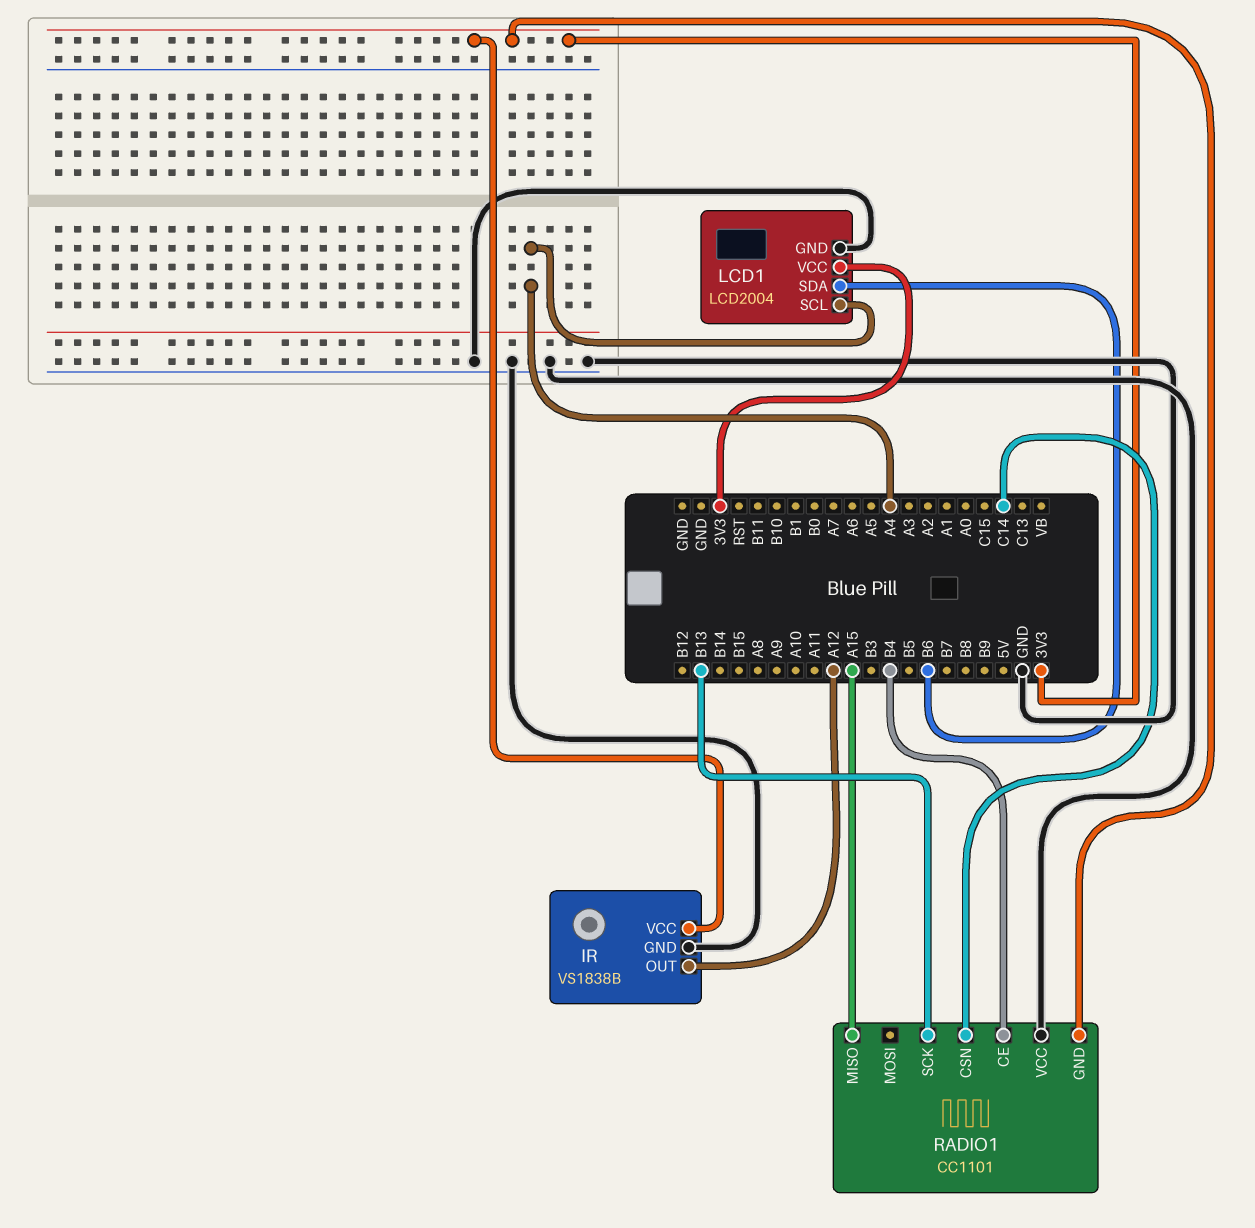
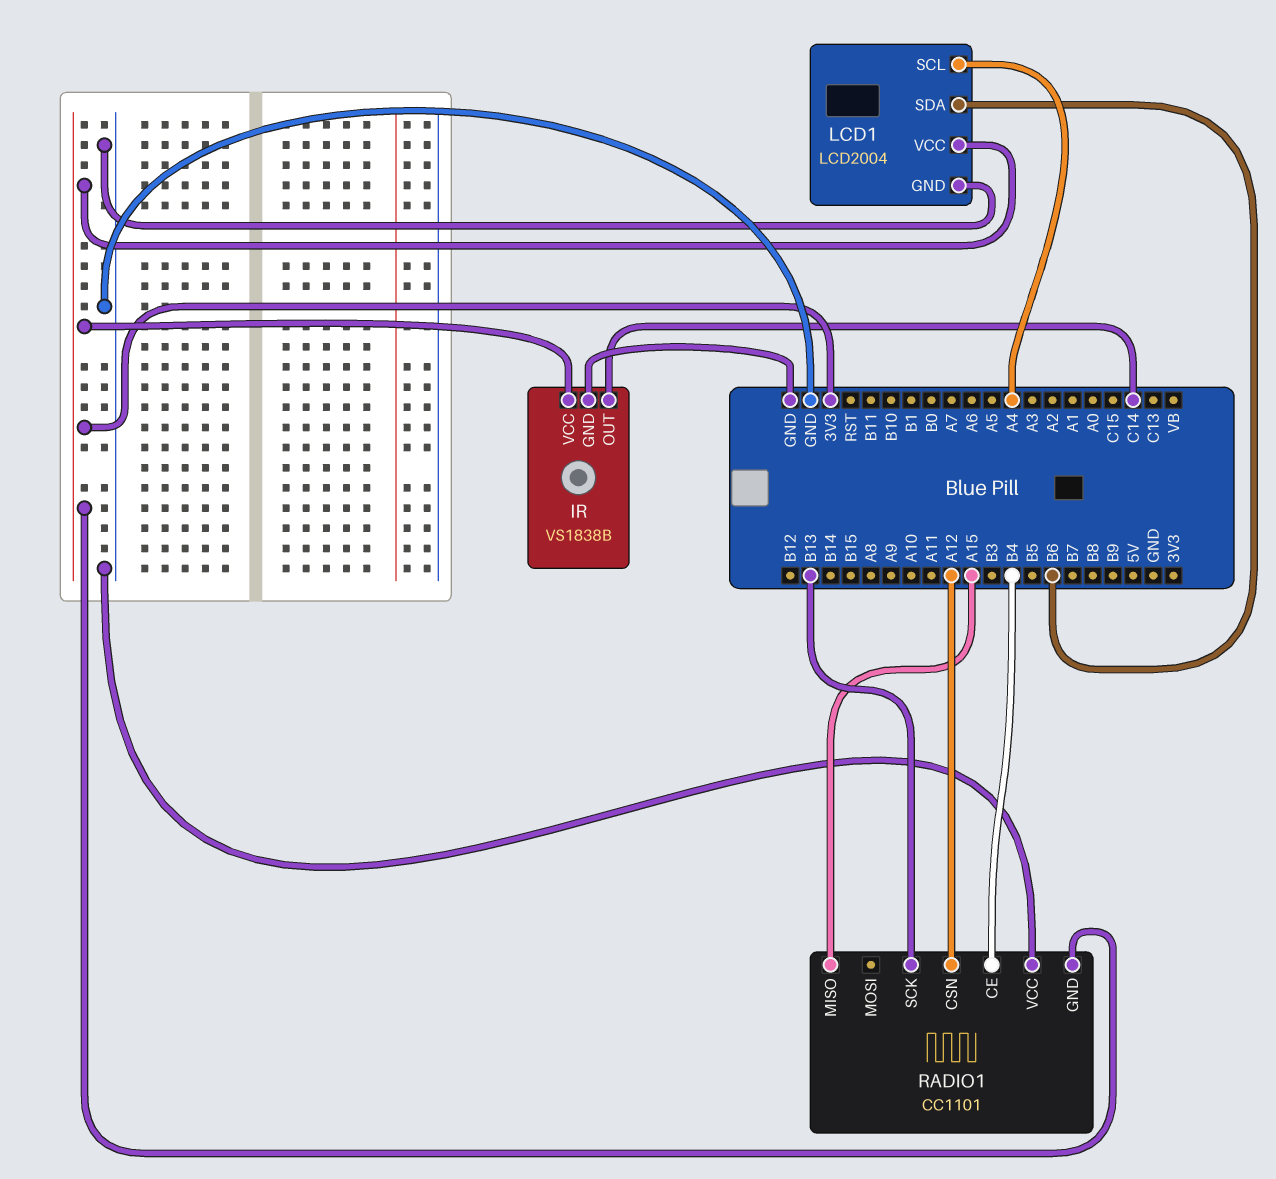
IR pin OUT: A12 -> C14
RADIO1 pin CSN: C14 -> A12

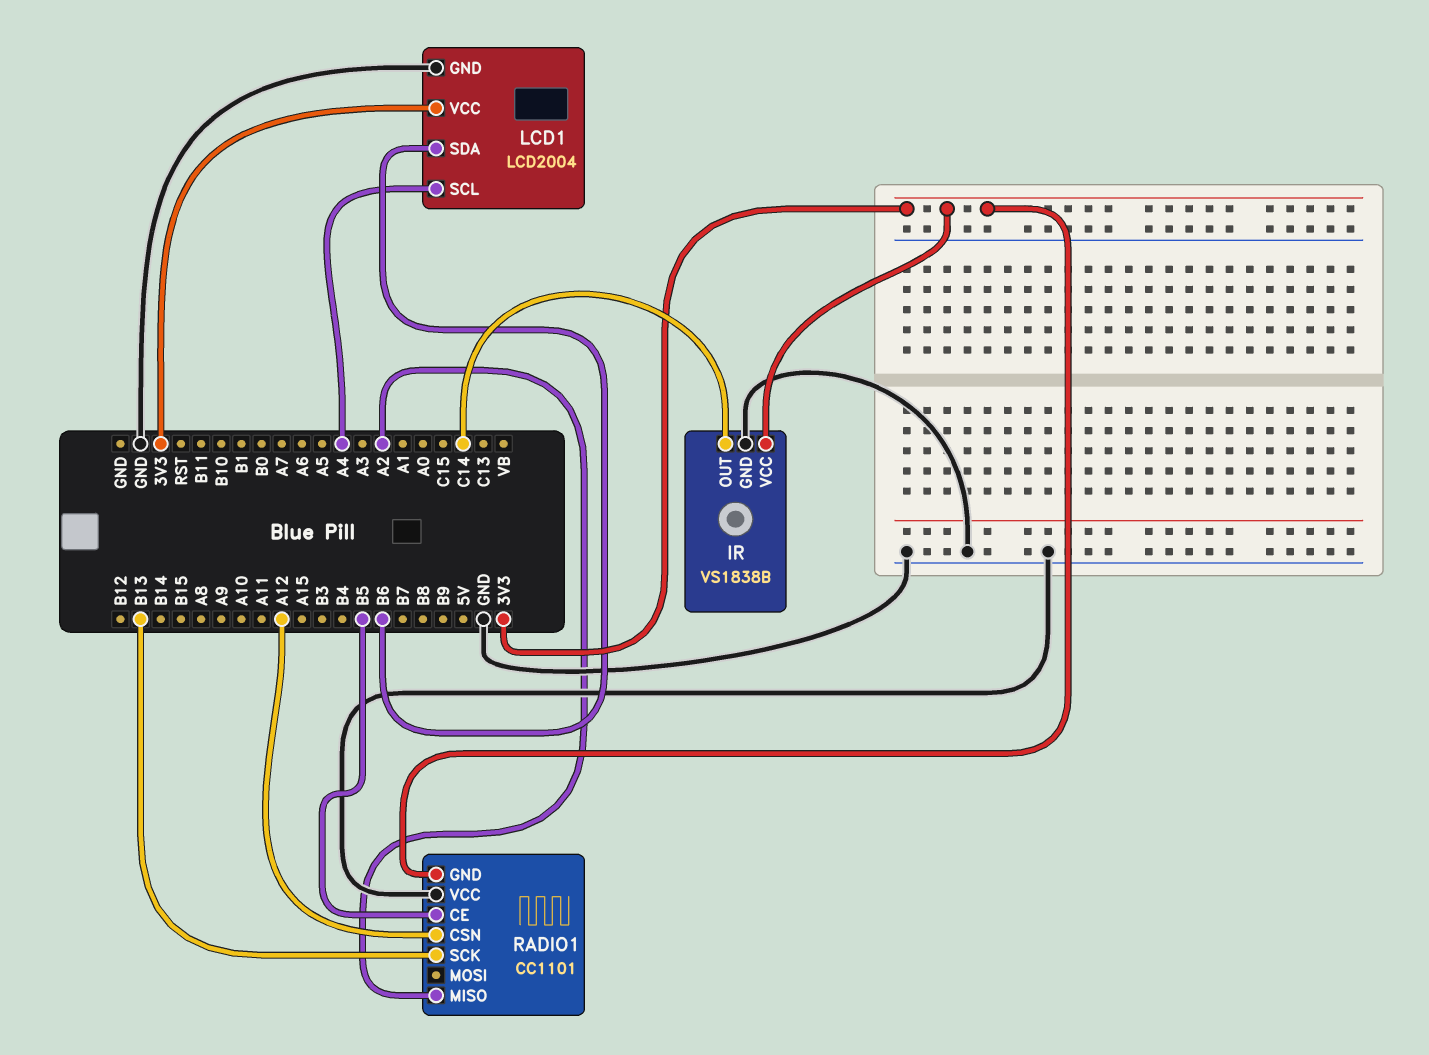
RADIO1 pin CE: B4 -> B5
RADIO1 pin MISO: A15 -> A2

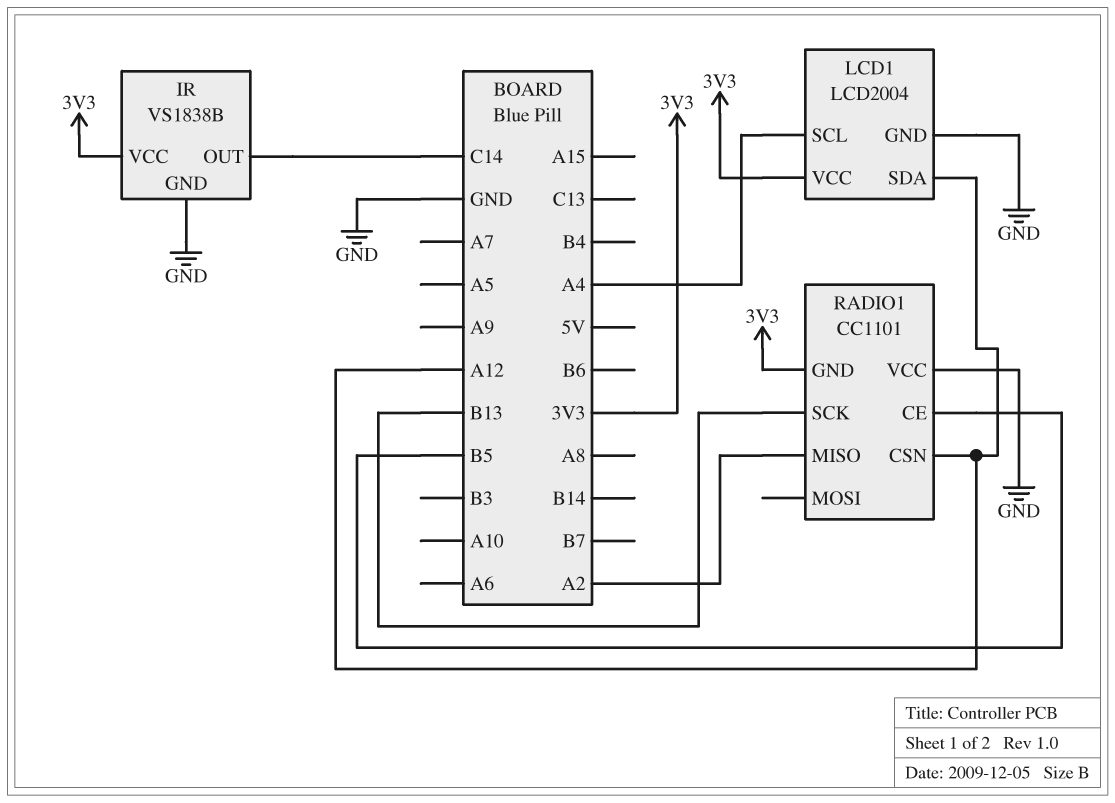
LCD1 pin SDA: B6 -> A12

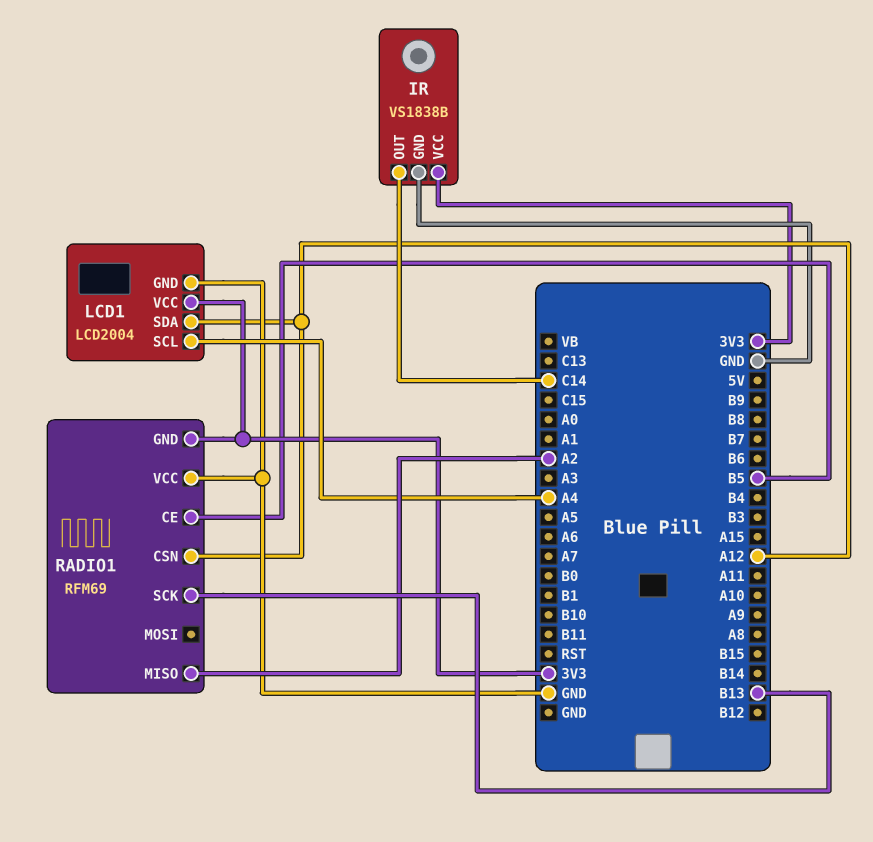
RADIO1: CC1101 -> RFM69

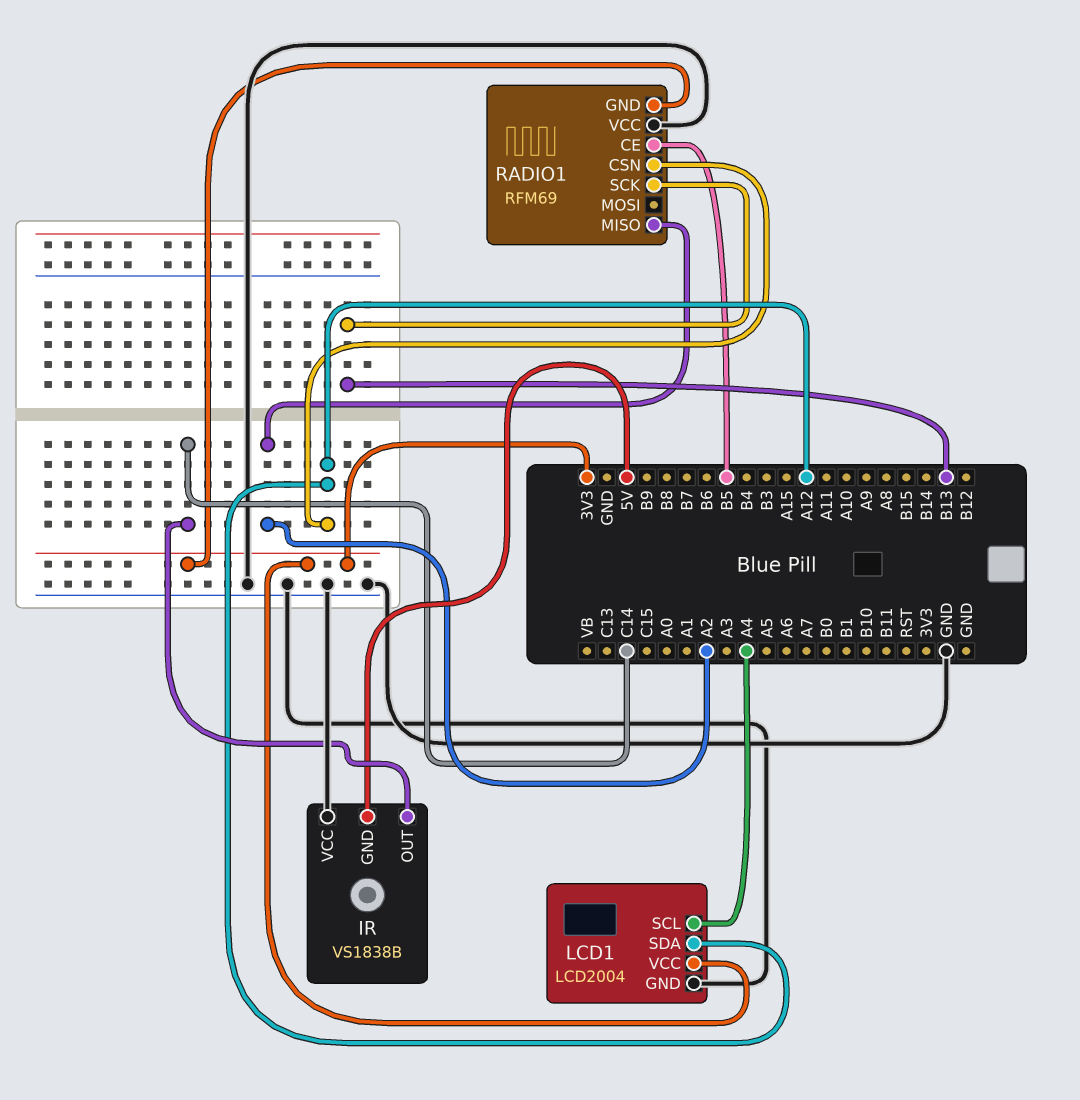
IR pin GND: GND -> 5V
IR pin VCC: 3V3 -> GND

